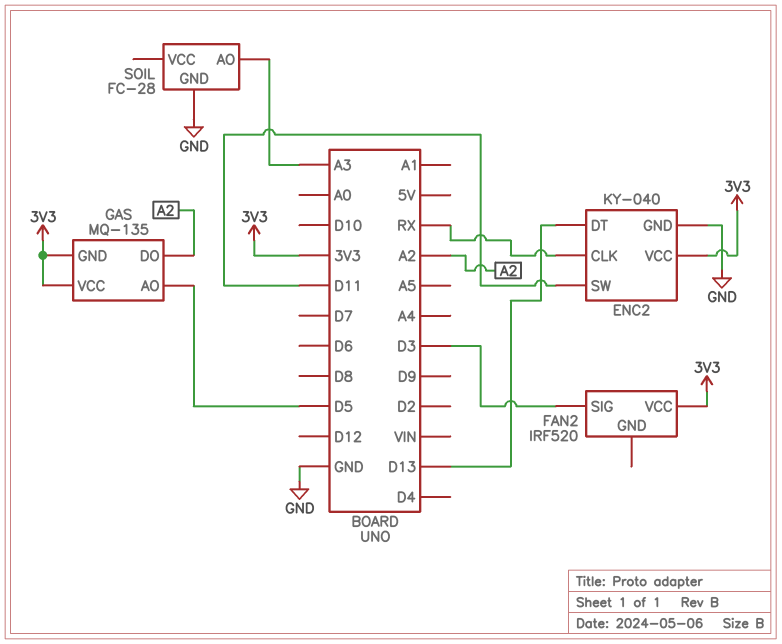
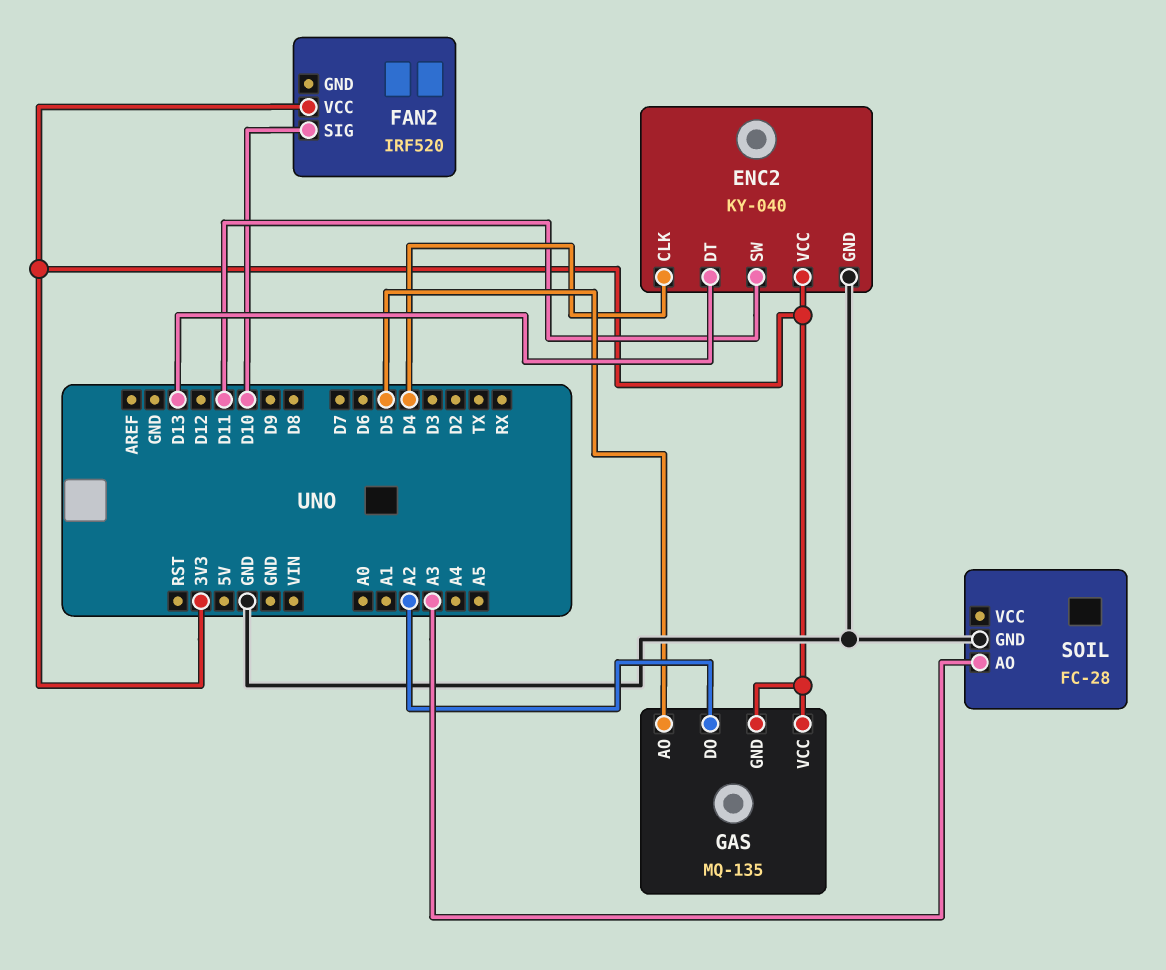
ENC2 pin CLK: RX -> D4
FAN2 pin SIG: D3 -> D10

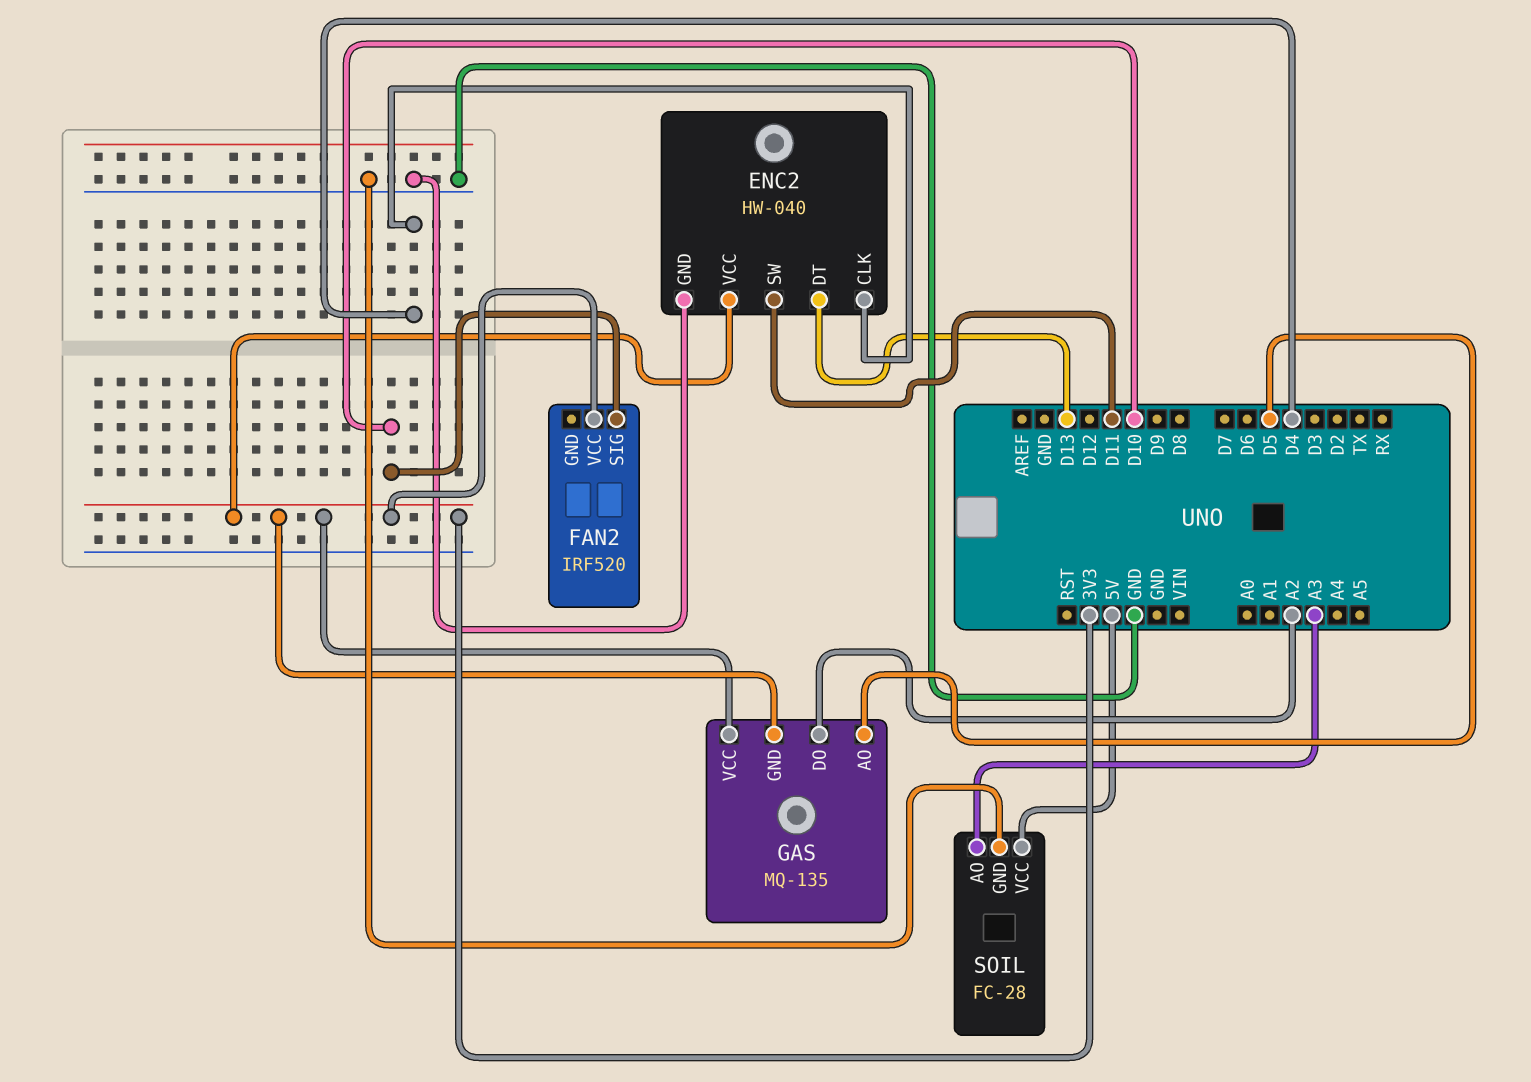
ENC2: KY-040 -> HW-040
SOIL pin VCC: none -> 5V

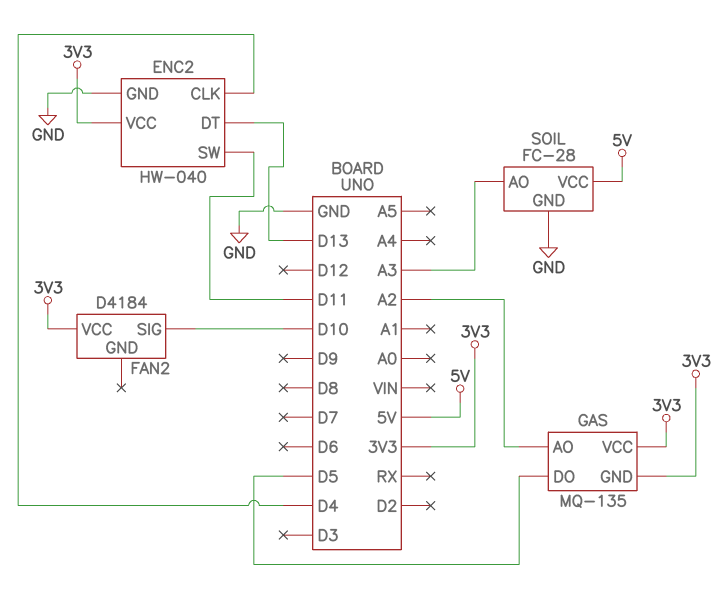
FAN2: IRF520 -> D4184
GAS pin AO: D5 -> A2
GAS pin DO: A2 -> D5

